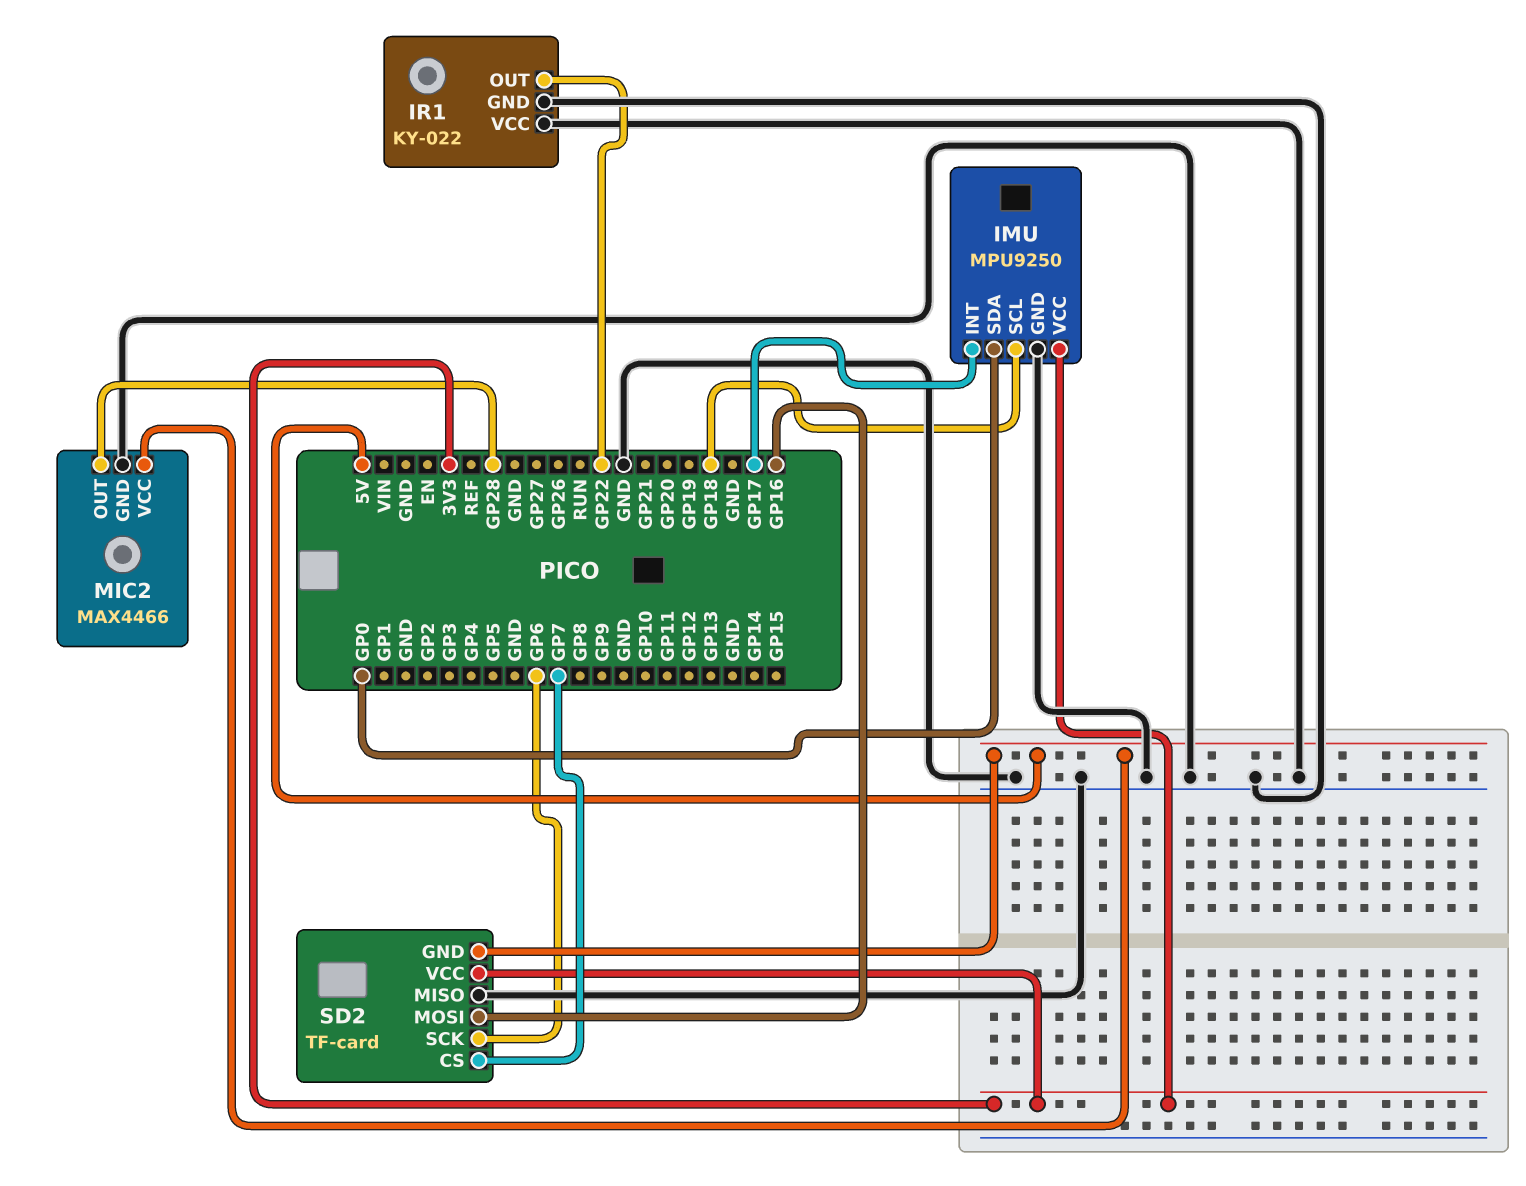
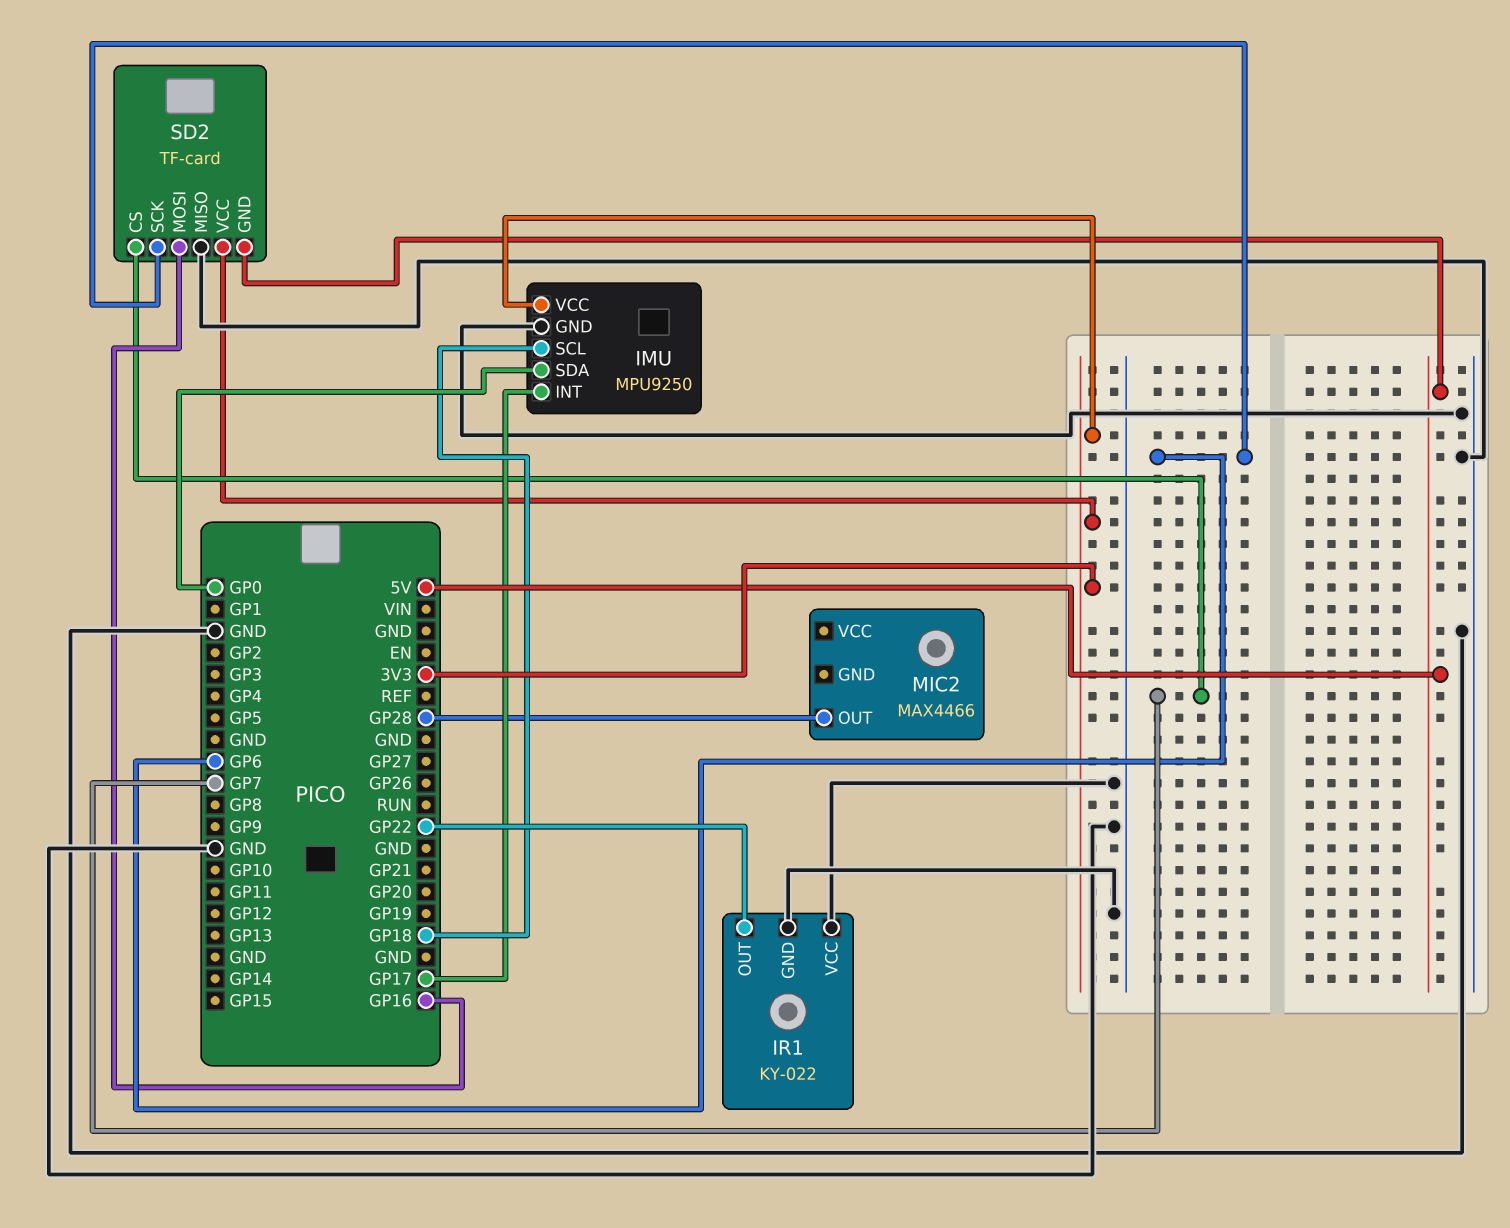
MIC2 pin GND: GND -> none
MIC2 pin VCC: 5V -> none

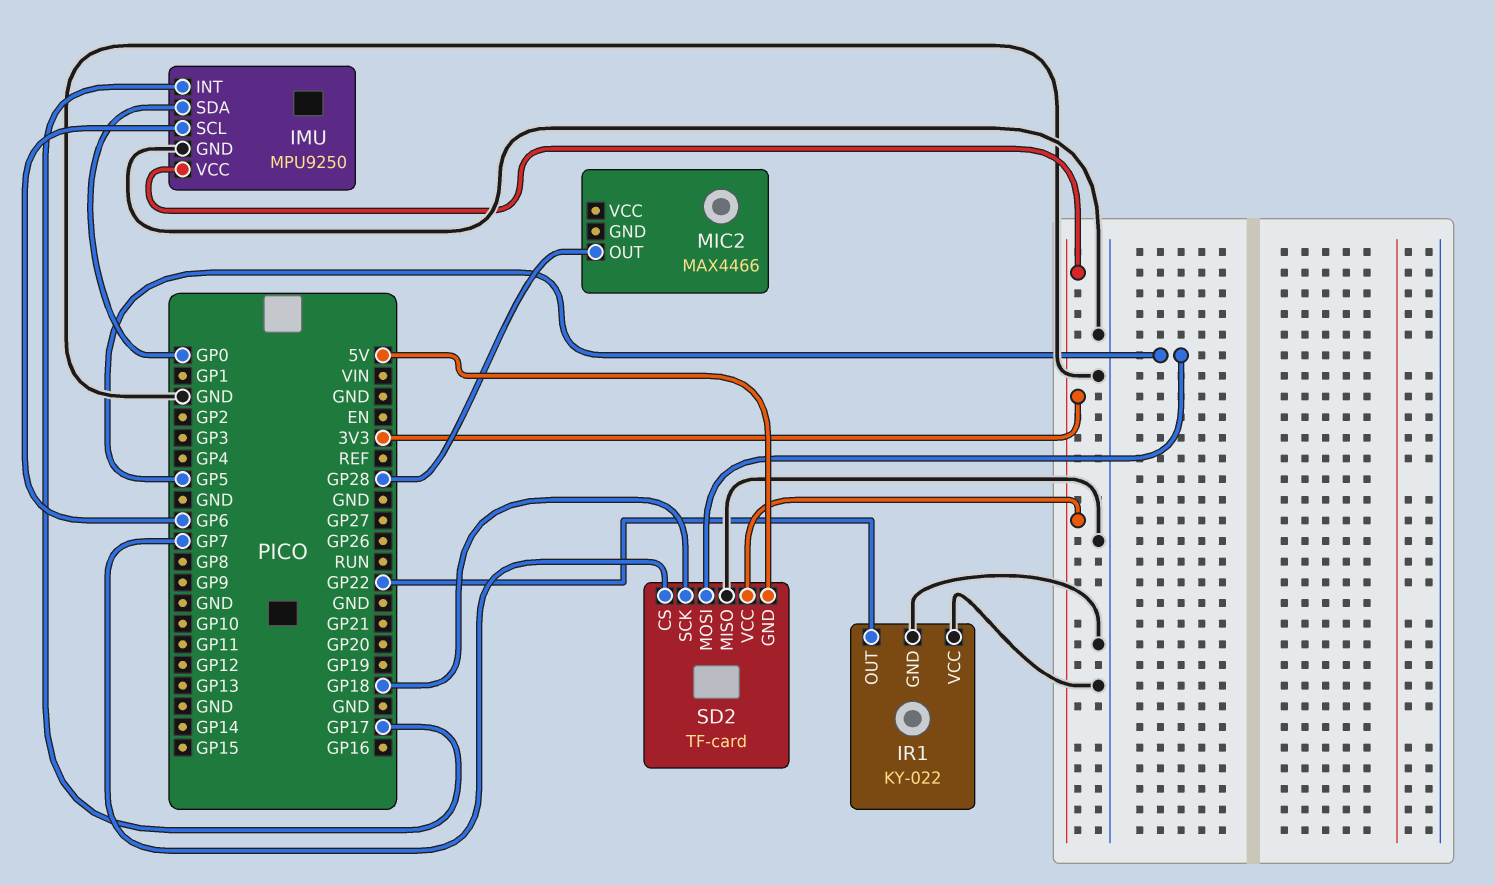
IMU pin SCL: GP18 -> GP6
SD2 pin MOSI: GP16 -> GP5
SD2 pin SCK: GP6 -> GP18

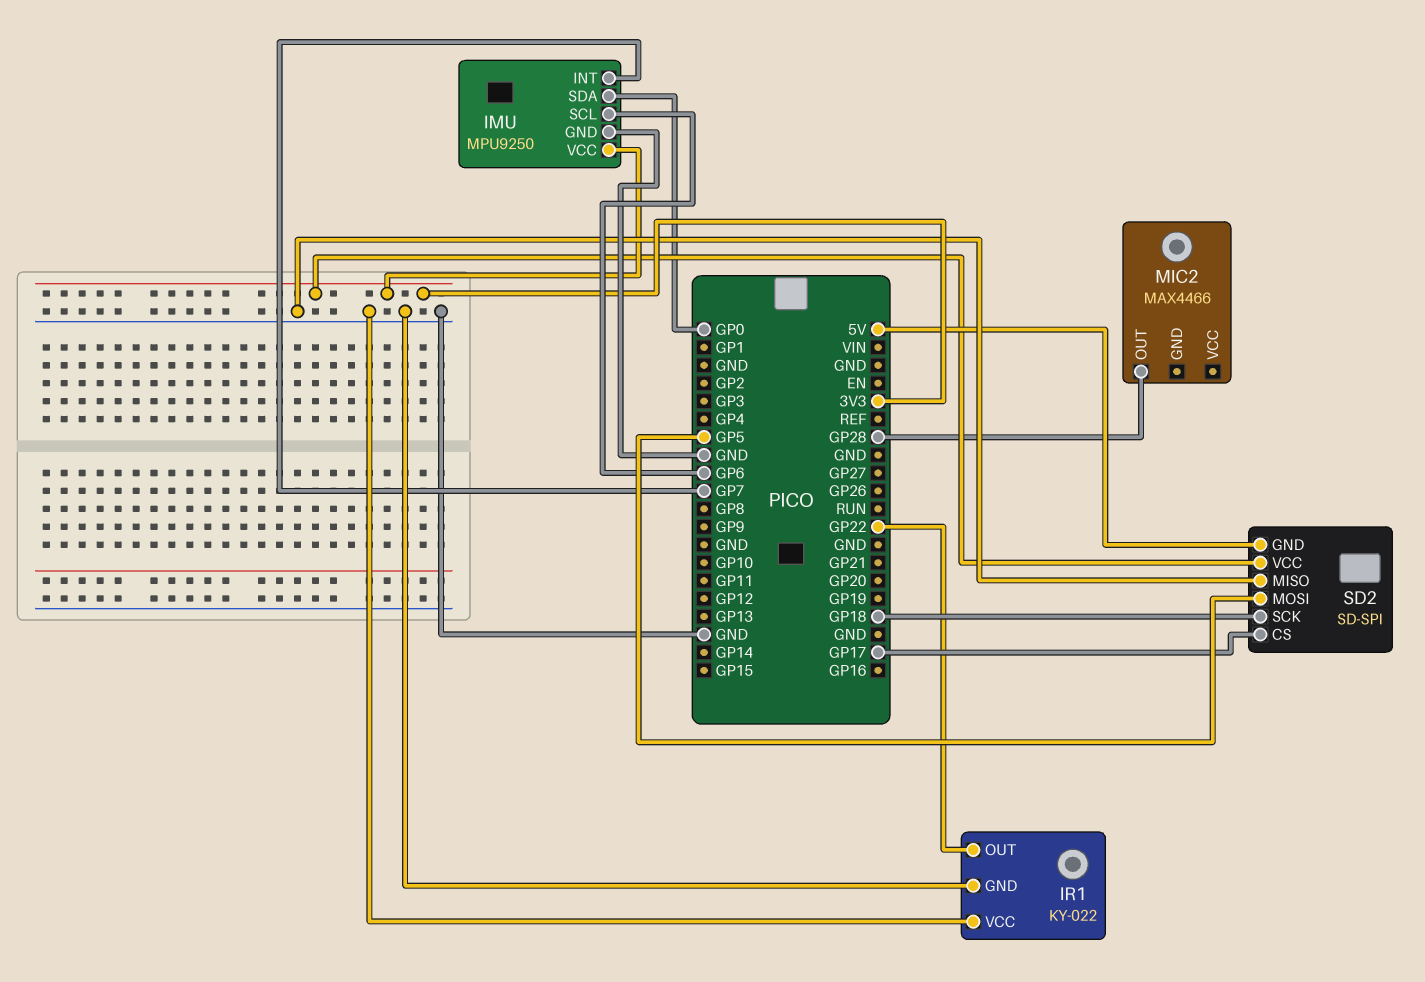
IMU pin INT: GP17 -> GP7
SD2: TF-card -> SD-SPI
SD2 pin CS: GP7 -> GP17

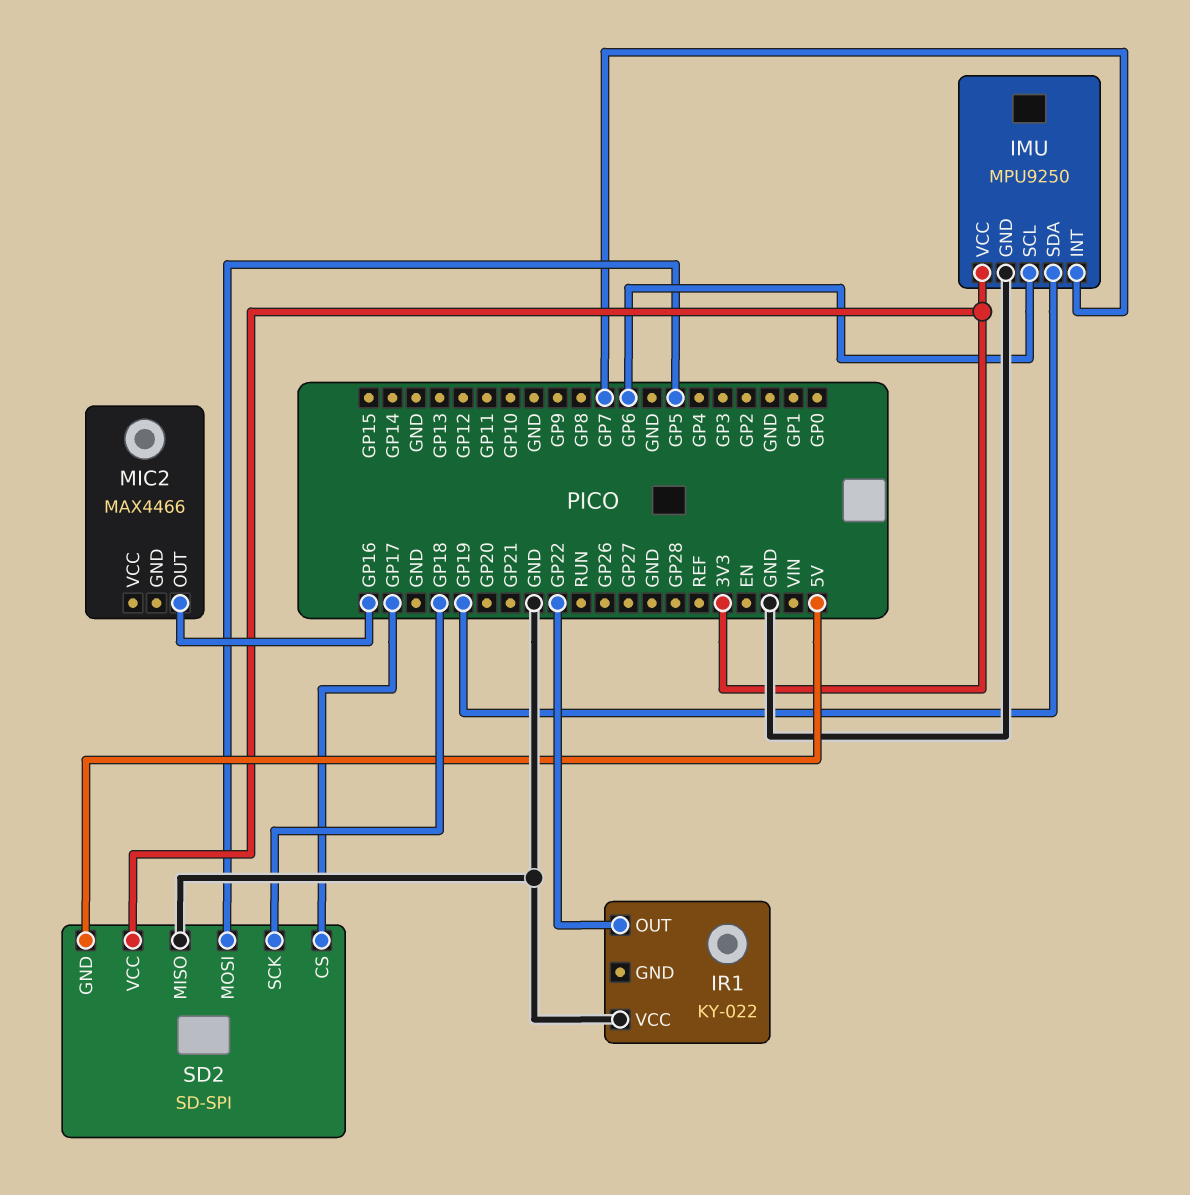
IMU pin SDA: GP0 -> GP19
IR1 pin GND: GND -> none
MIC2 pin OUT: GP28 -> GP16

